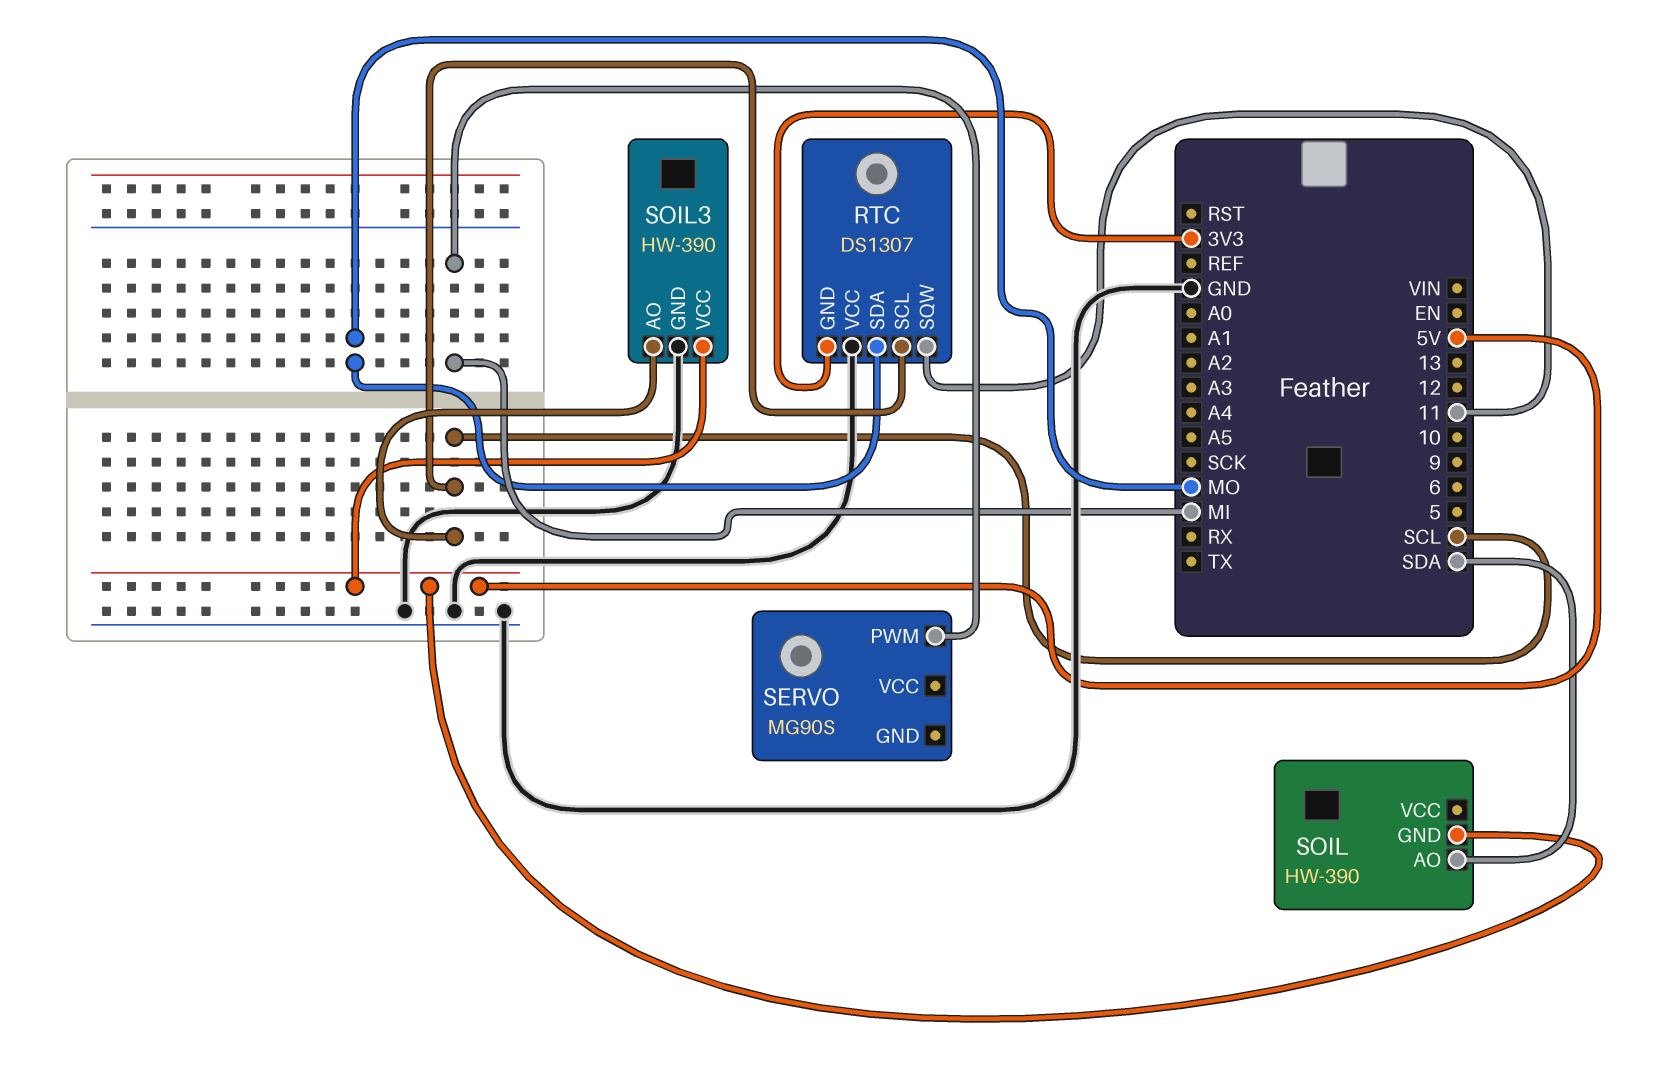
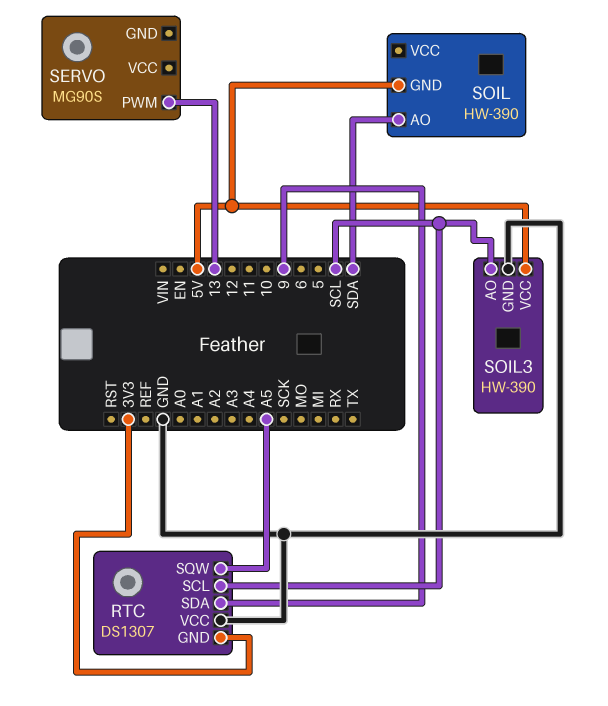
RTC pin SDA: MO -> 9
RTC pin SQW: 11 -> A5
SERVO pin PWM: MI -> 13

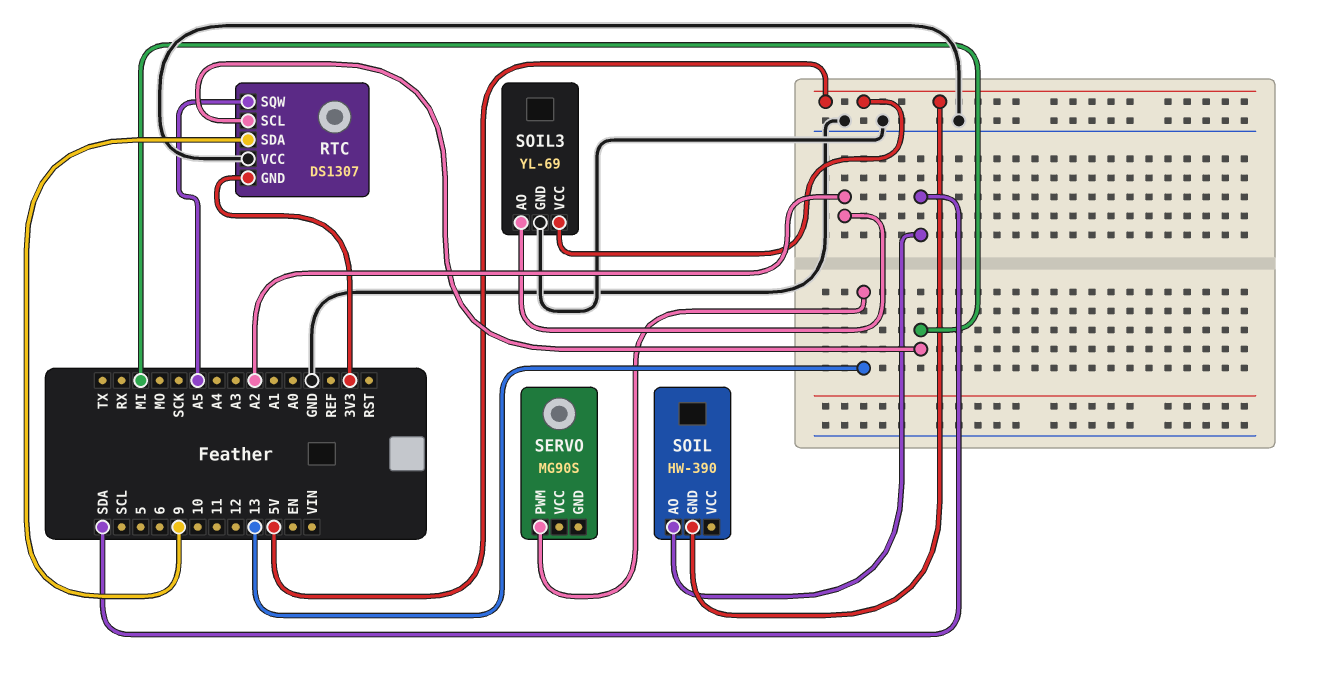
RTC pin SCL: SCL -> MI
SOIL3: HW-390 -> YL-69
SOIL3 pin AO: SCL -> A2

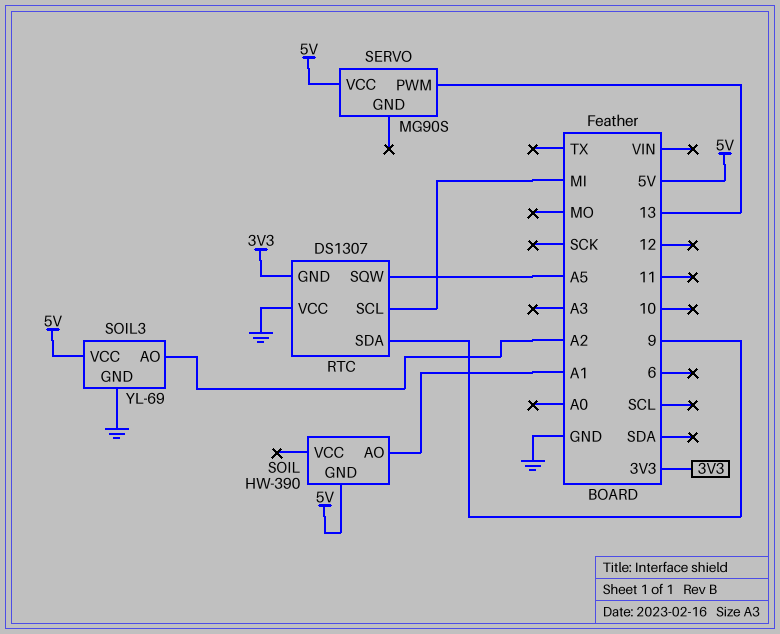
SERVO pin VCC: none -> 5V
SOIL pin AO: SDA -> A1

